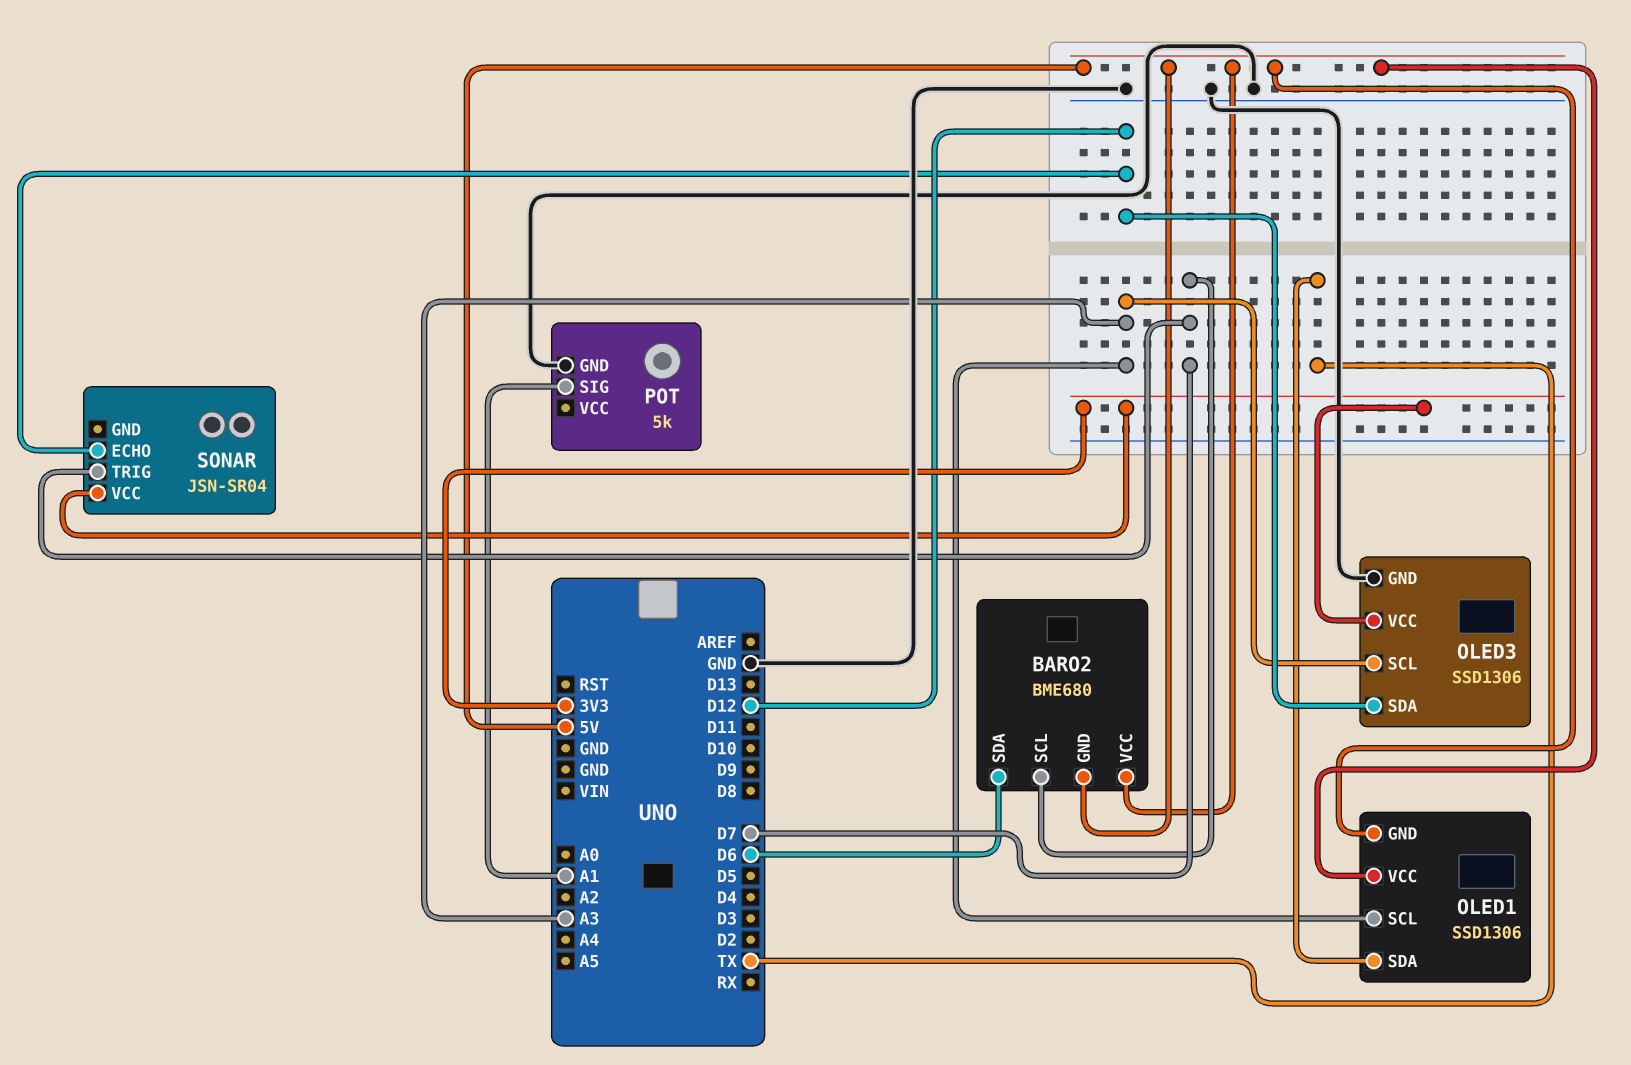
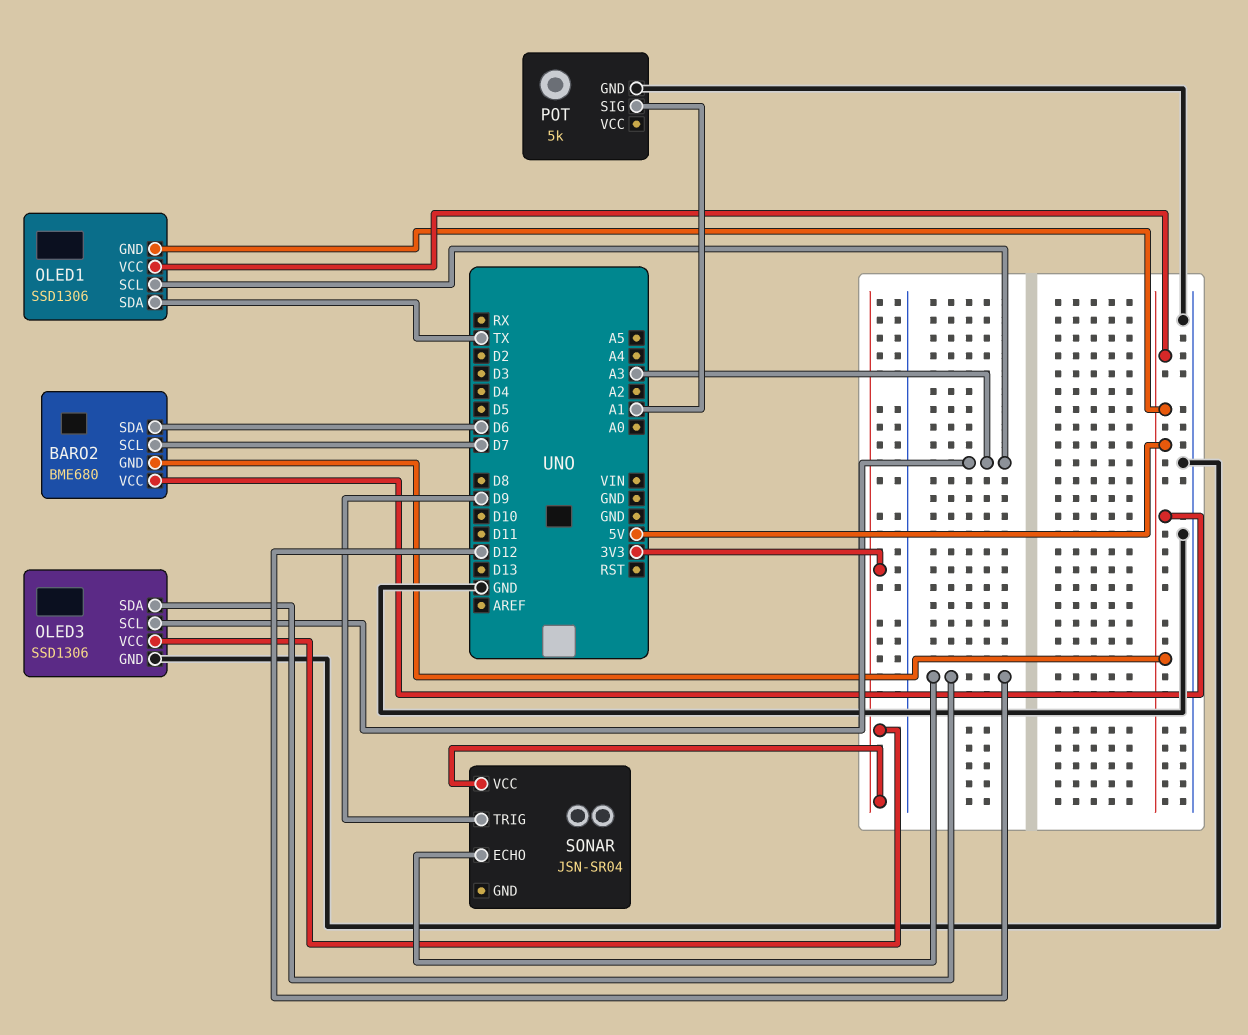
SONAR pin TRIG: D7 -> D9

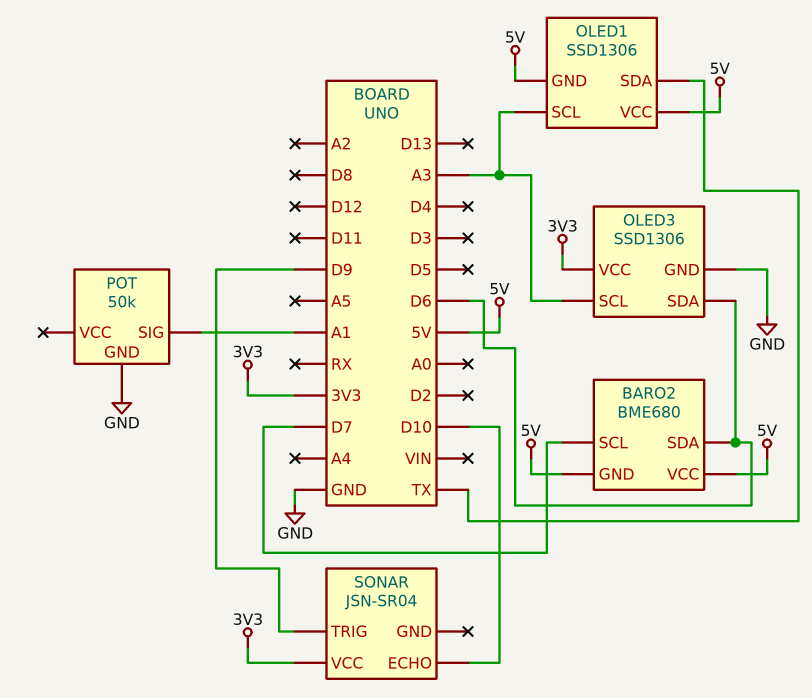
OLED3 pin SDA: D12 -> D6
POT: 5k -> 50k
SONAR pin ECHO: D12 -> D10

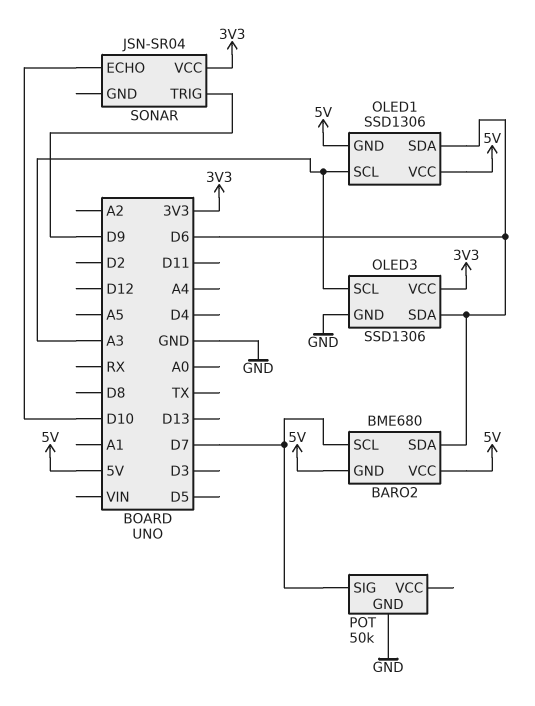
OLED1 pin SDA: TX -> D6
POT pin SIG: A1 -> D7

